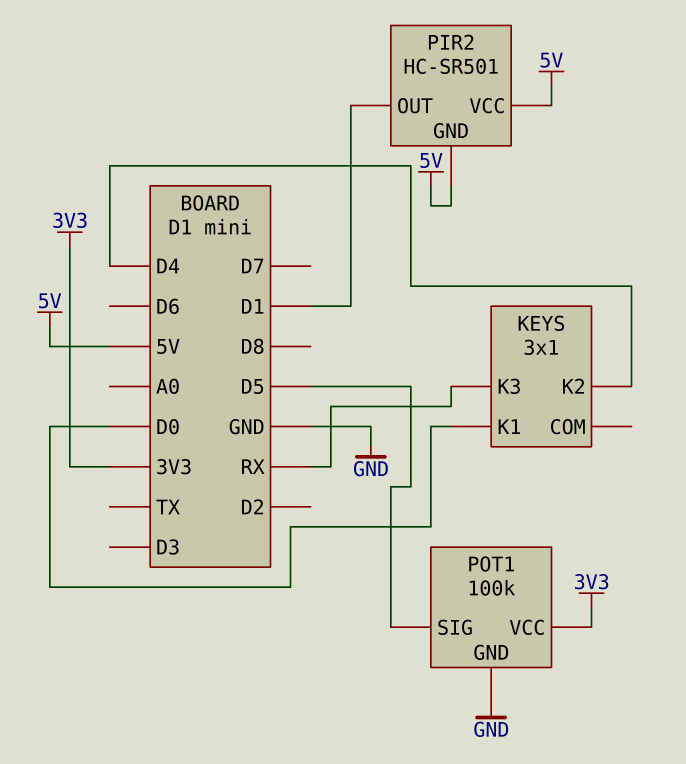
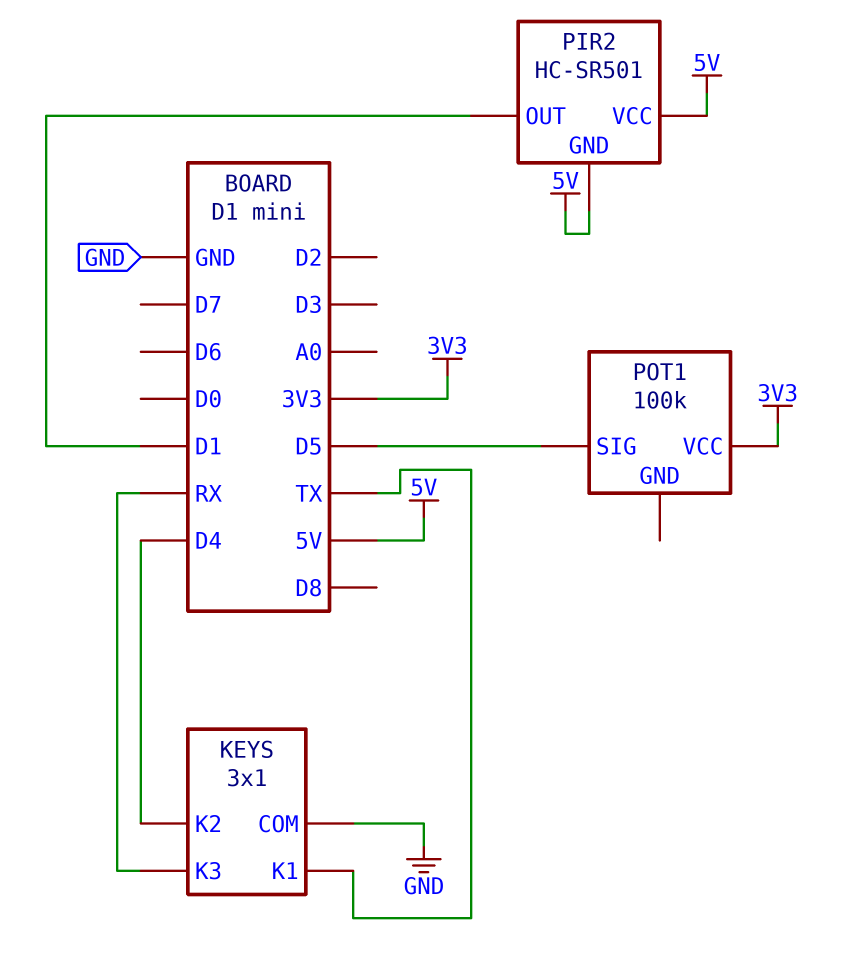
KEYS pin COM: none -> GND
KEYS pin K1: D0 -> TX
POT1 pin GND: GND -> none

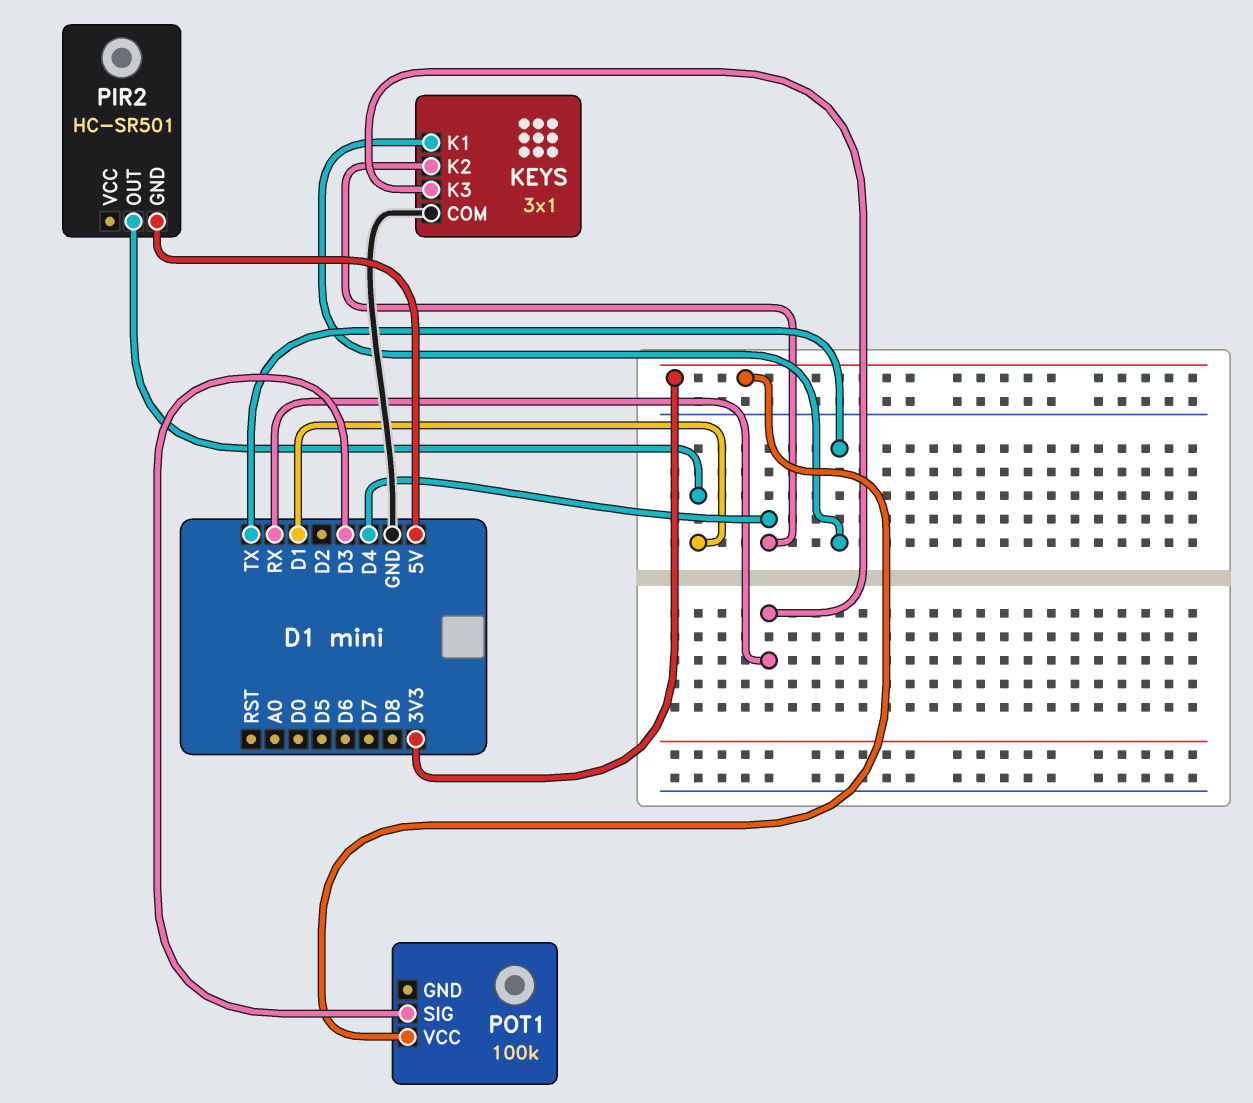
PIR2 pin VCC: 5V -> none
POT1 pin SIG: D5 -> D3

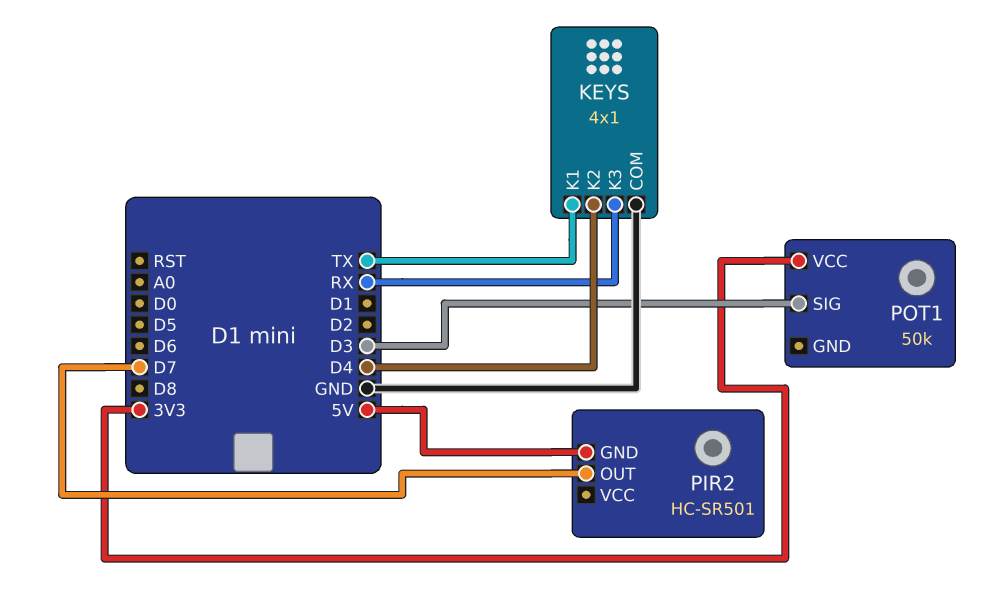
KEYS: 3x1 -> 4x1
PIR2 pin OUT: D1 -> D7
POT1: 100k -> 50k

